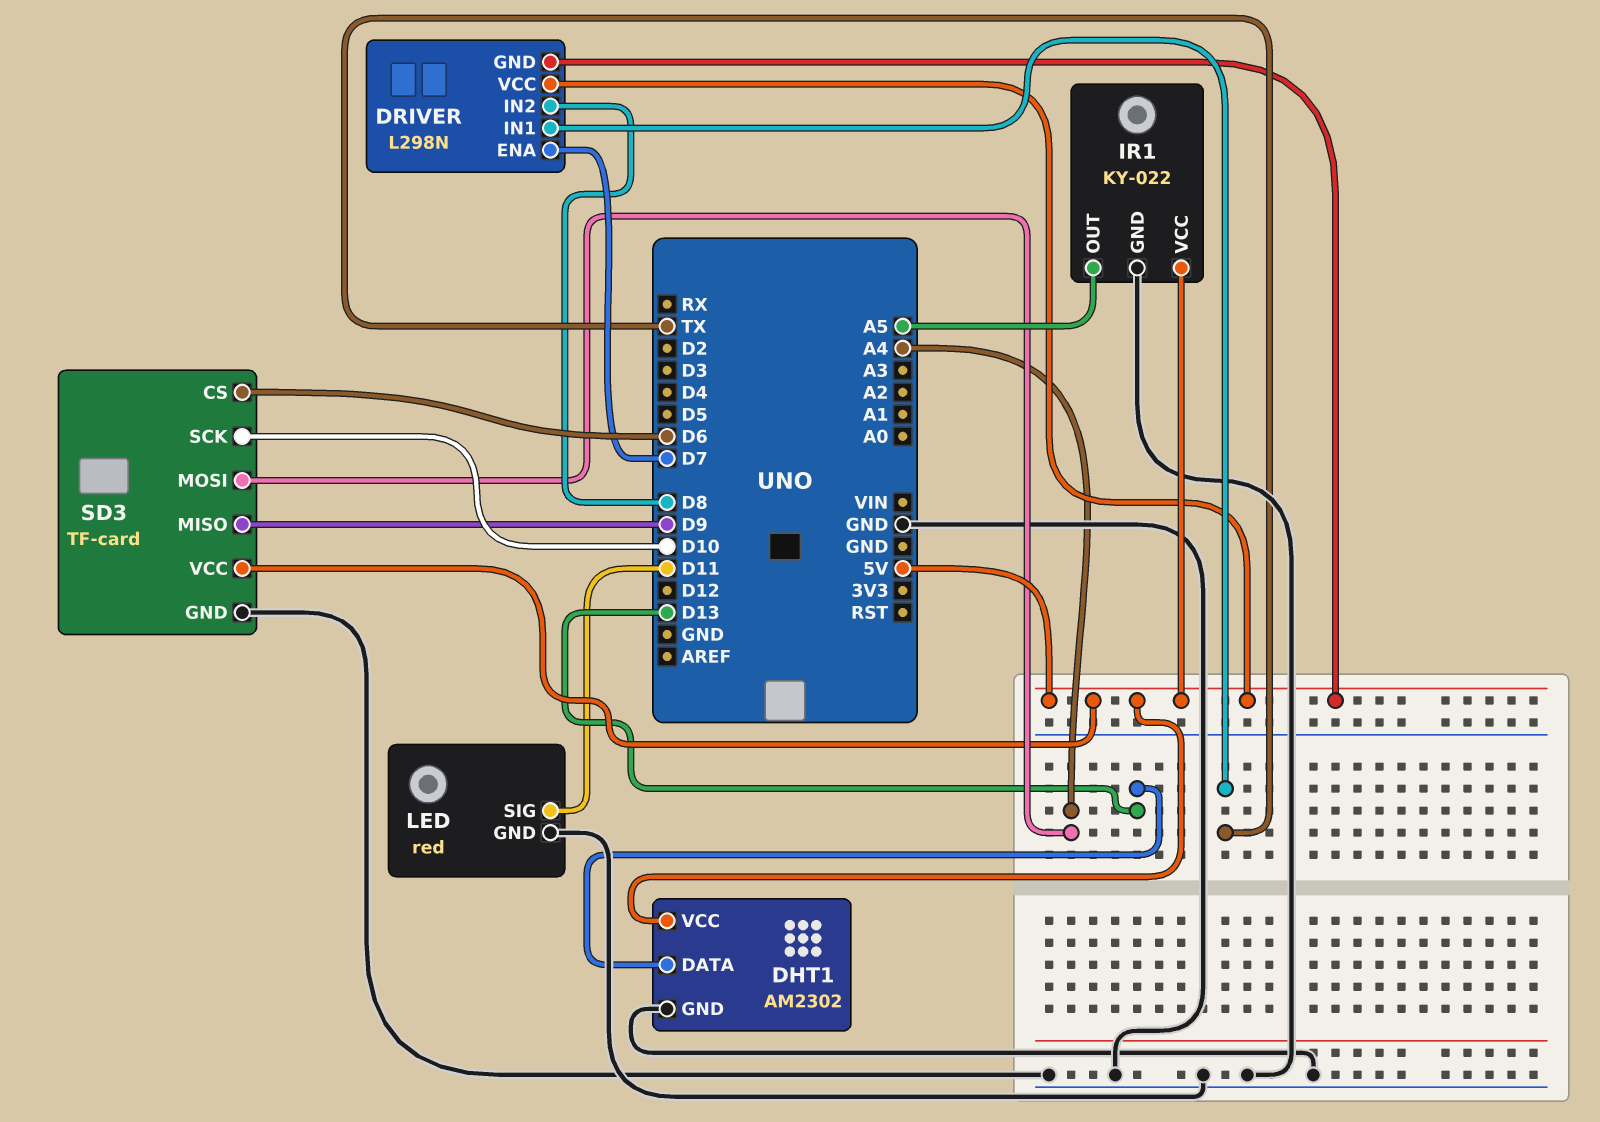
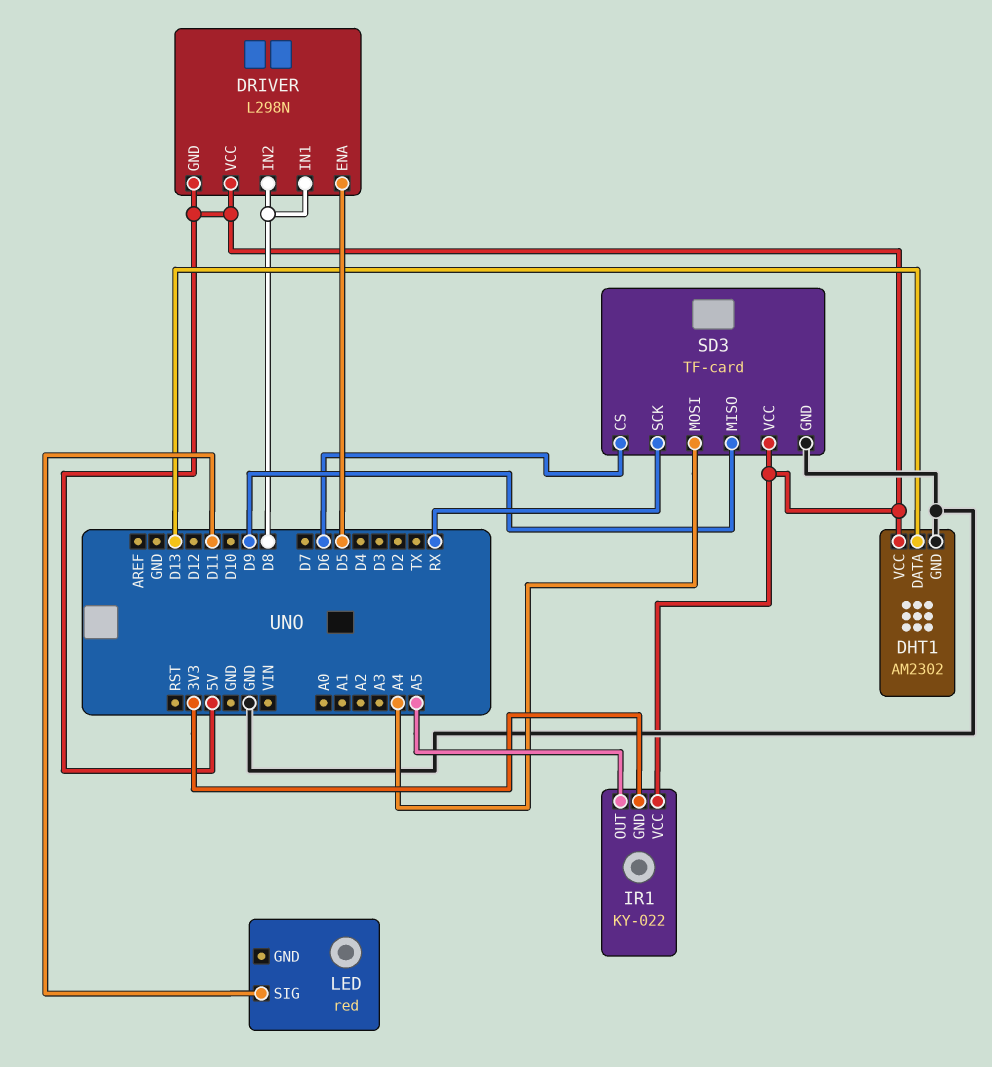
DRIVER pin ENA: D7 -> D5
DRIVER pin IN1: TX -> D8
IR1 pin GND: GND -> 3V3
LED pin GND: GND -> none
SD3 pin SCK: D10 -> RX

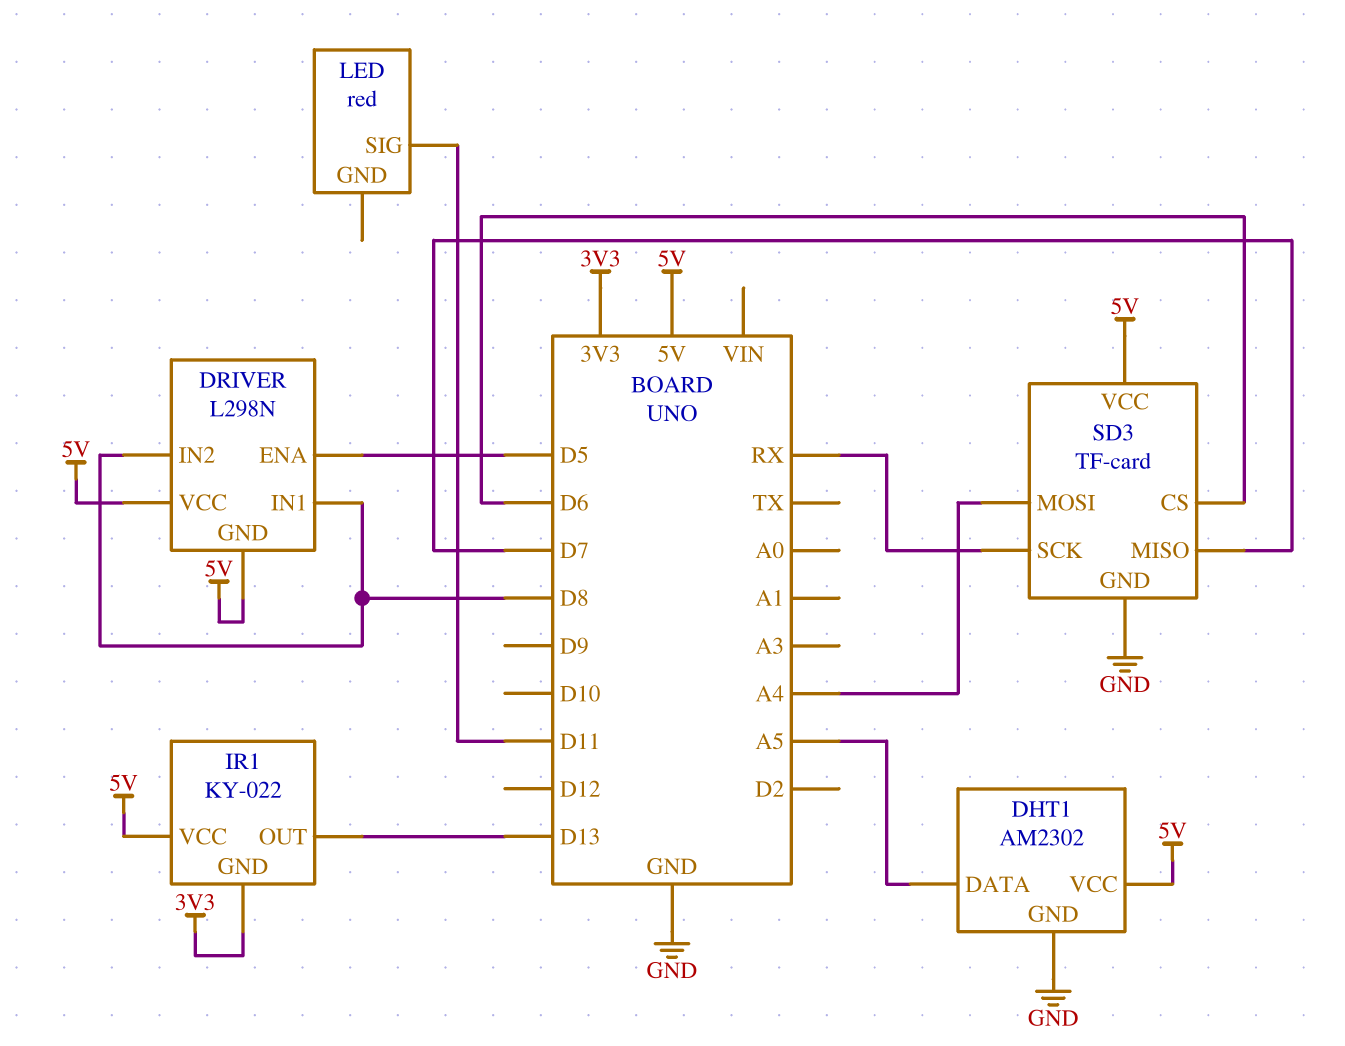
DHT1 pin DATA: D13 -> A5
IR1 pin OUT: A5 -> D13
SD3 pin MISO: D9 -> D7

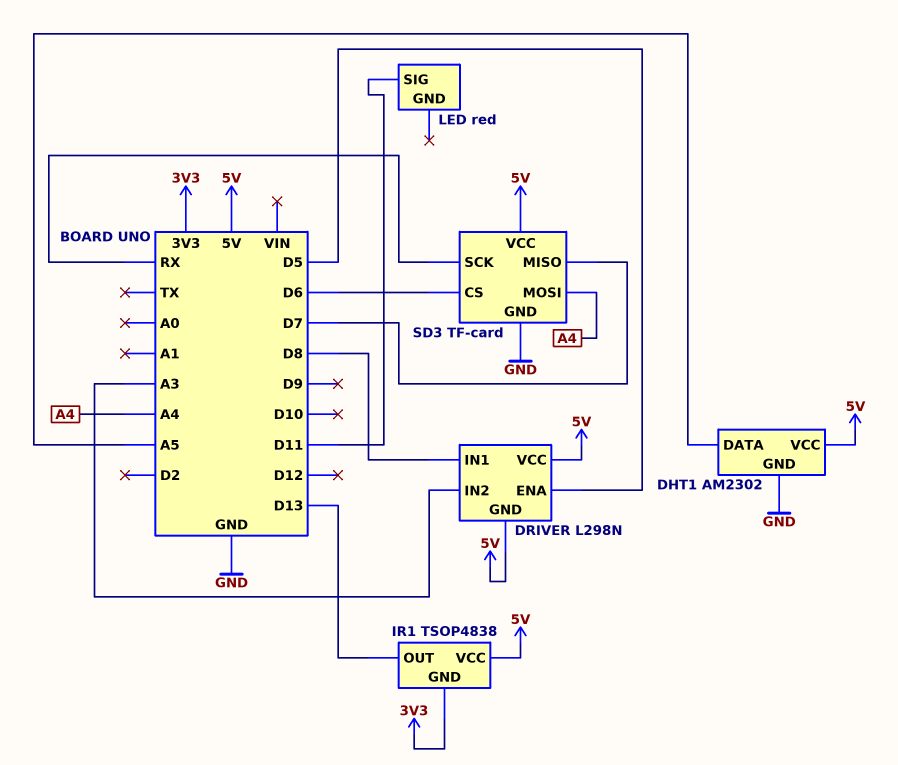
DRIVER pin IN2: D8 -> A3
IR1: KY-022 -> TSOP4838

